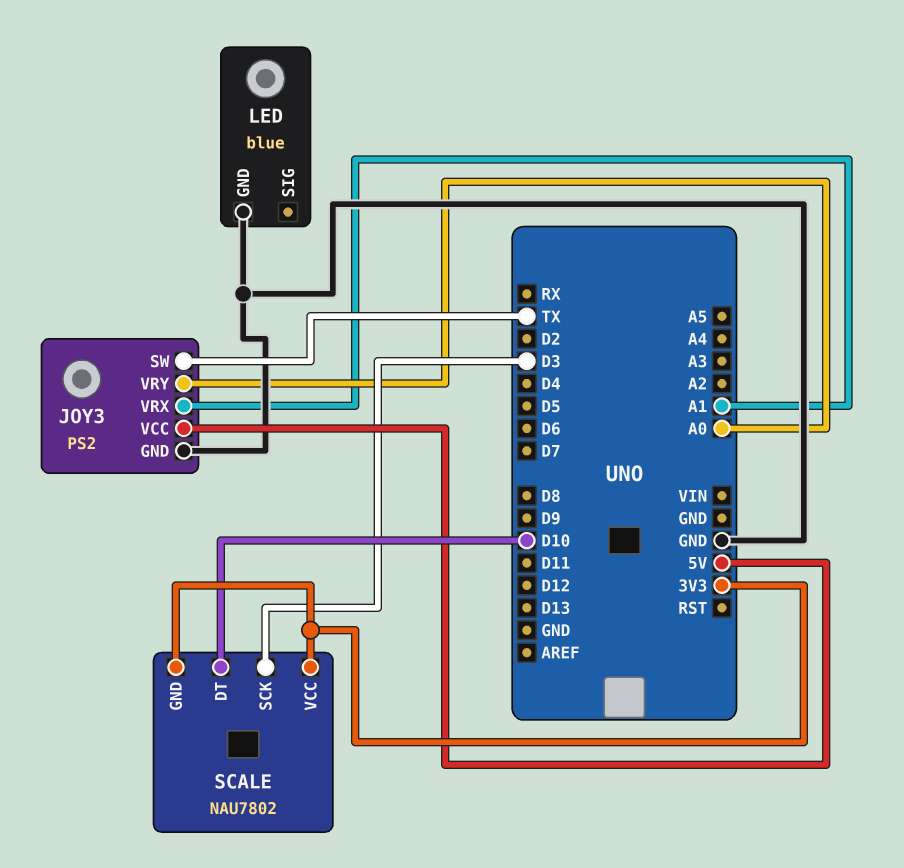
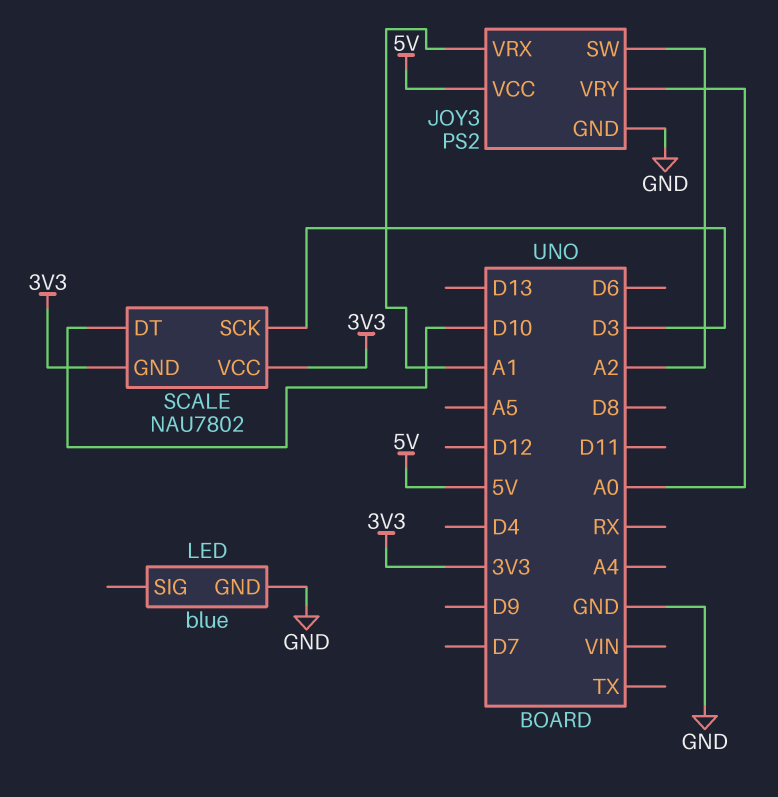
JOY3 pin SW: TX -> A2

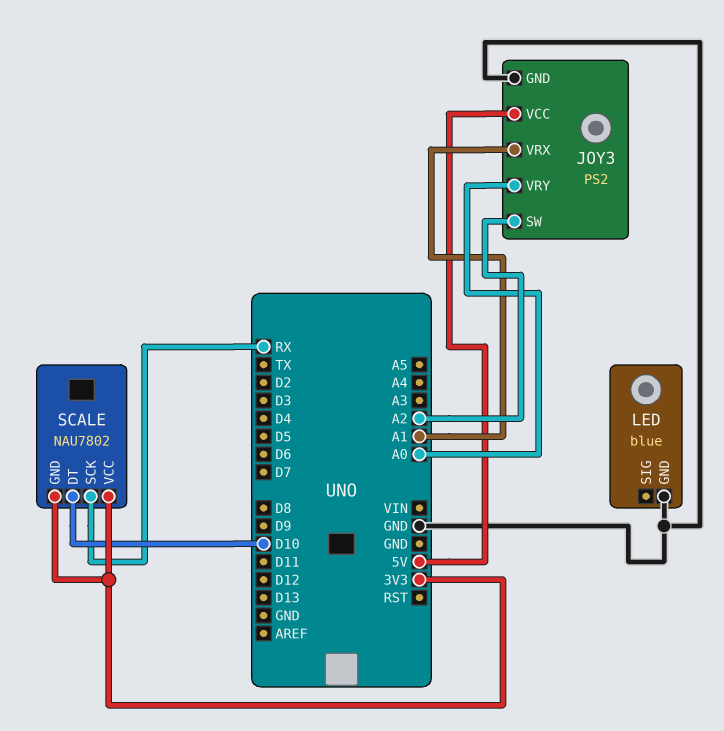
SCALE pin SCK: D3 -> RX

